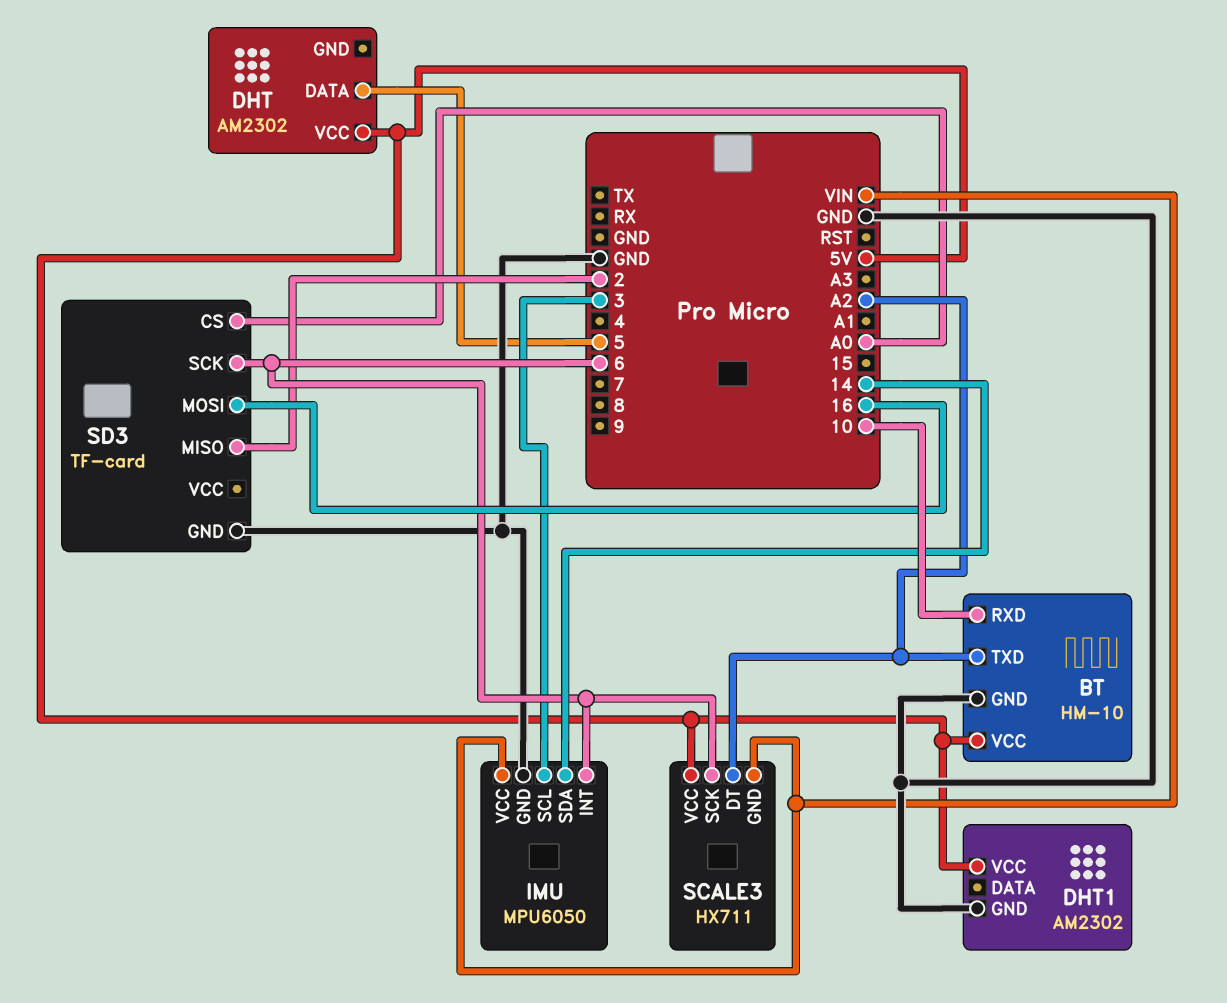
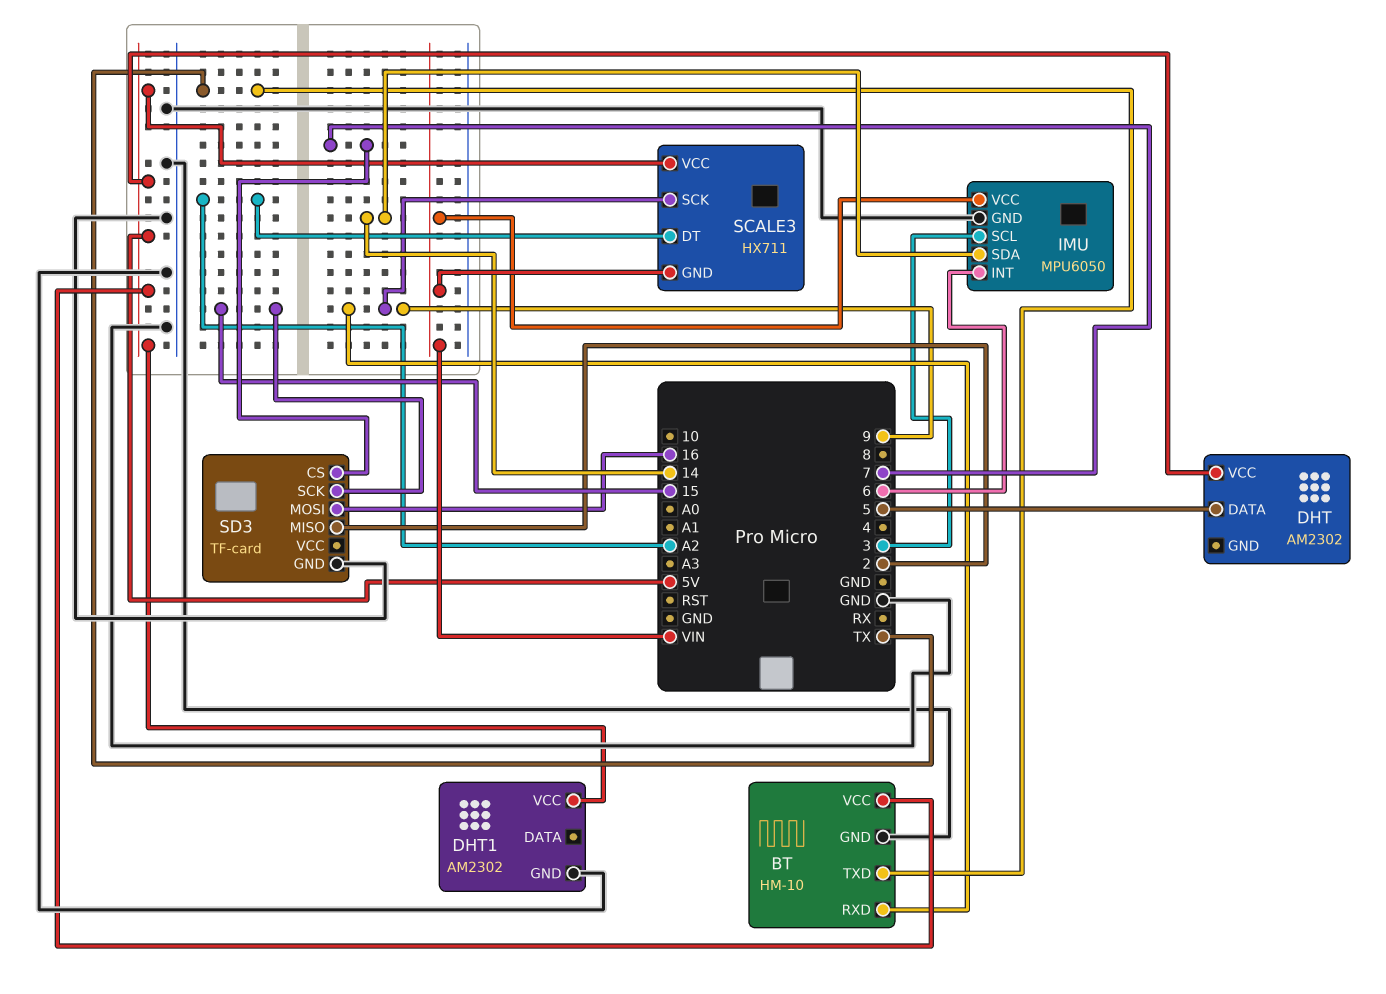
BT pin RXD: 10 -> 9
BT pin TXD: A2 -> TX
SCALE3 pin SCK: 6 -> 9
SD3 pin CS: A0 -> 7
SD3 pin SCK: 6 -> 15

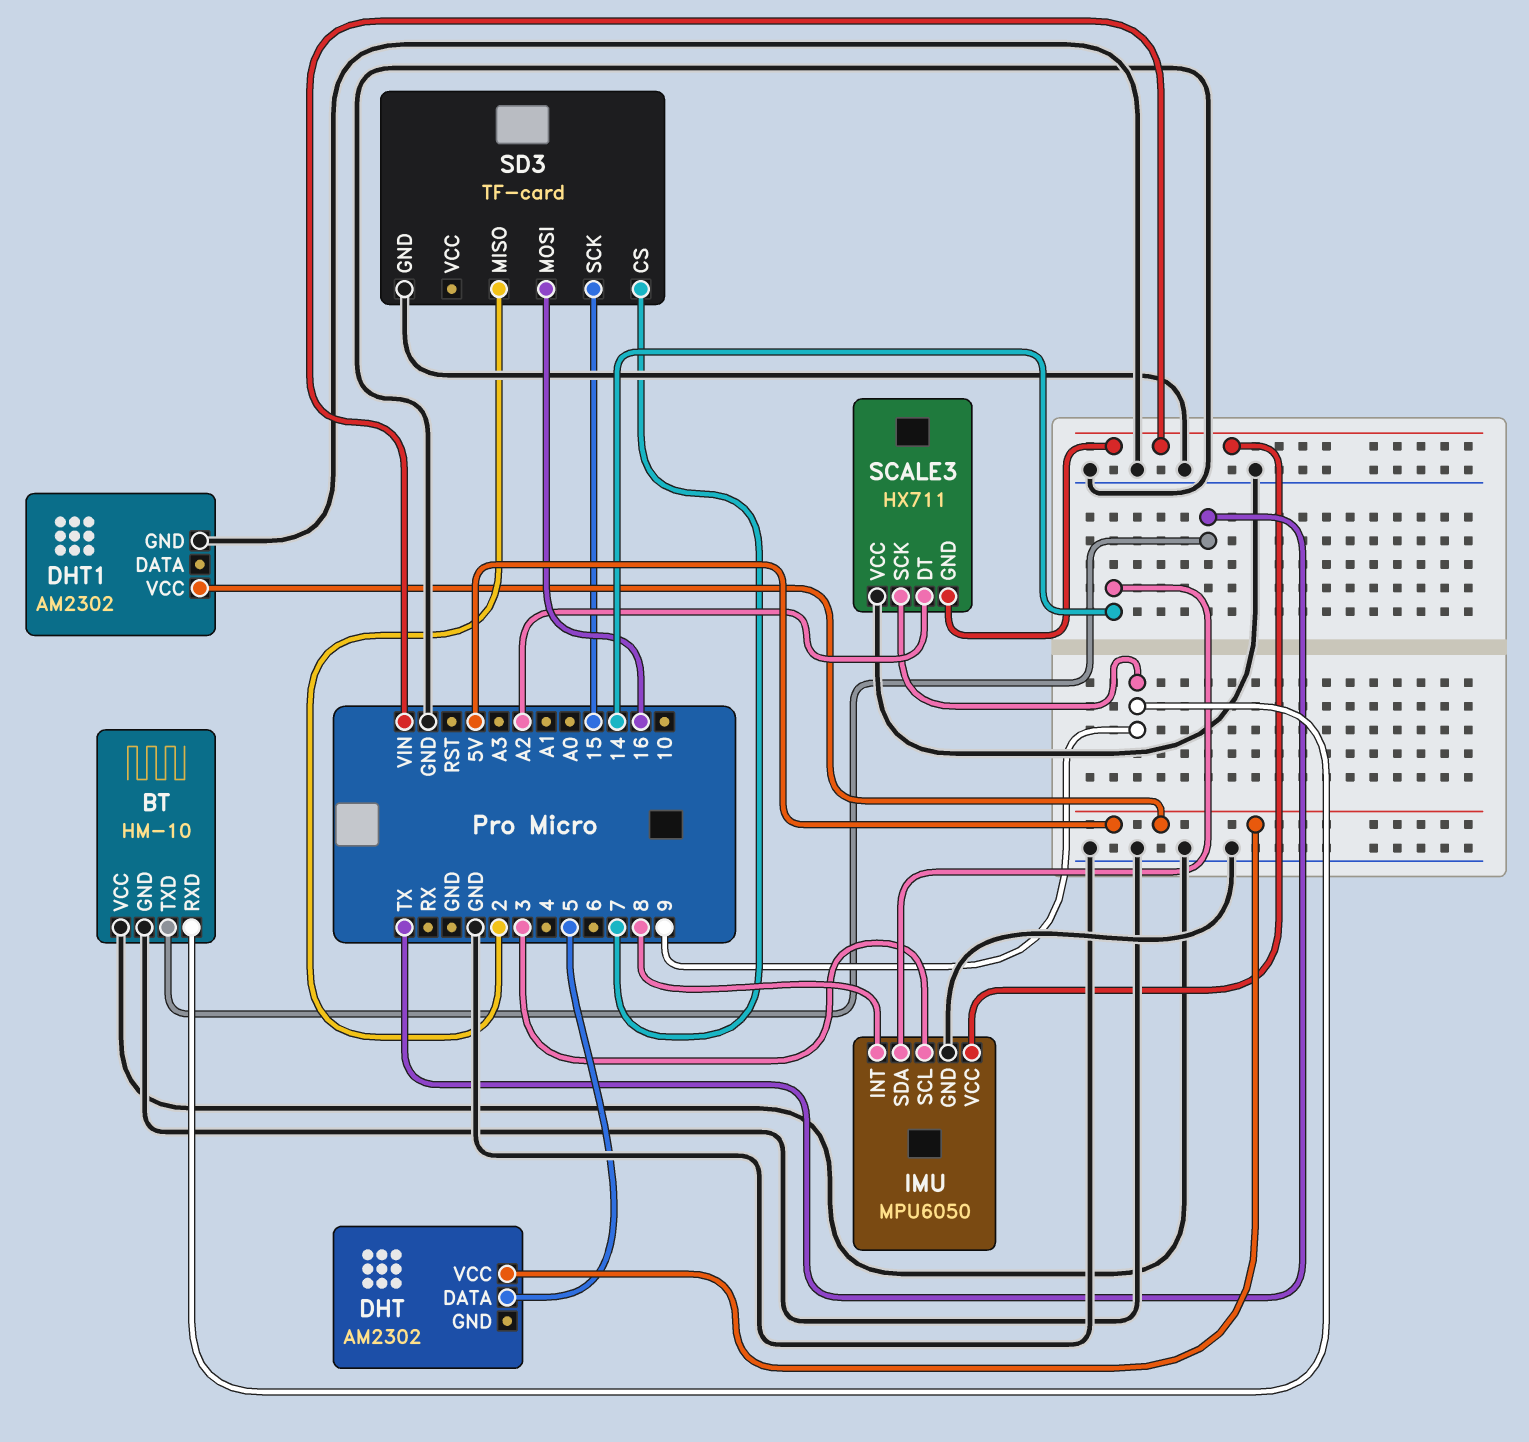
BT pin VCC: 5V -> GND
IMU pin INT: 6 -> 8
SCALE3 pin VCC: 5V -> GND

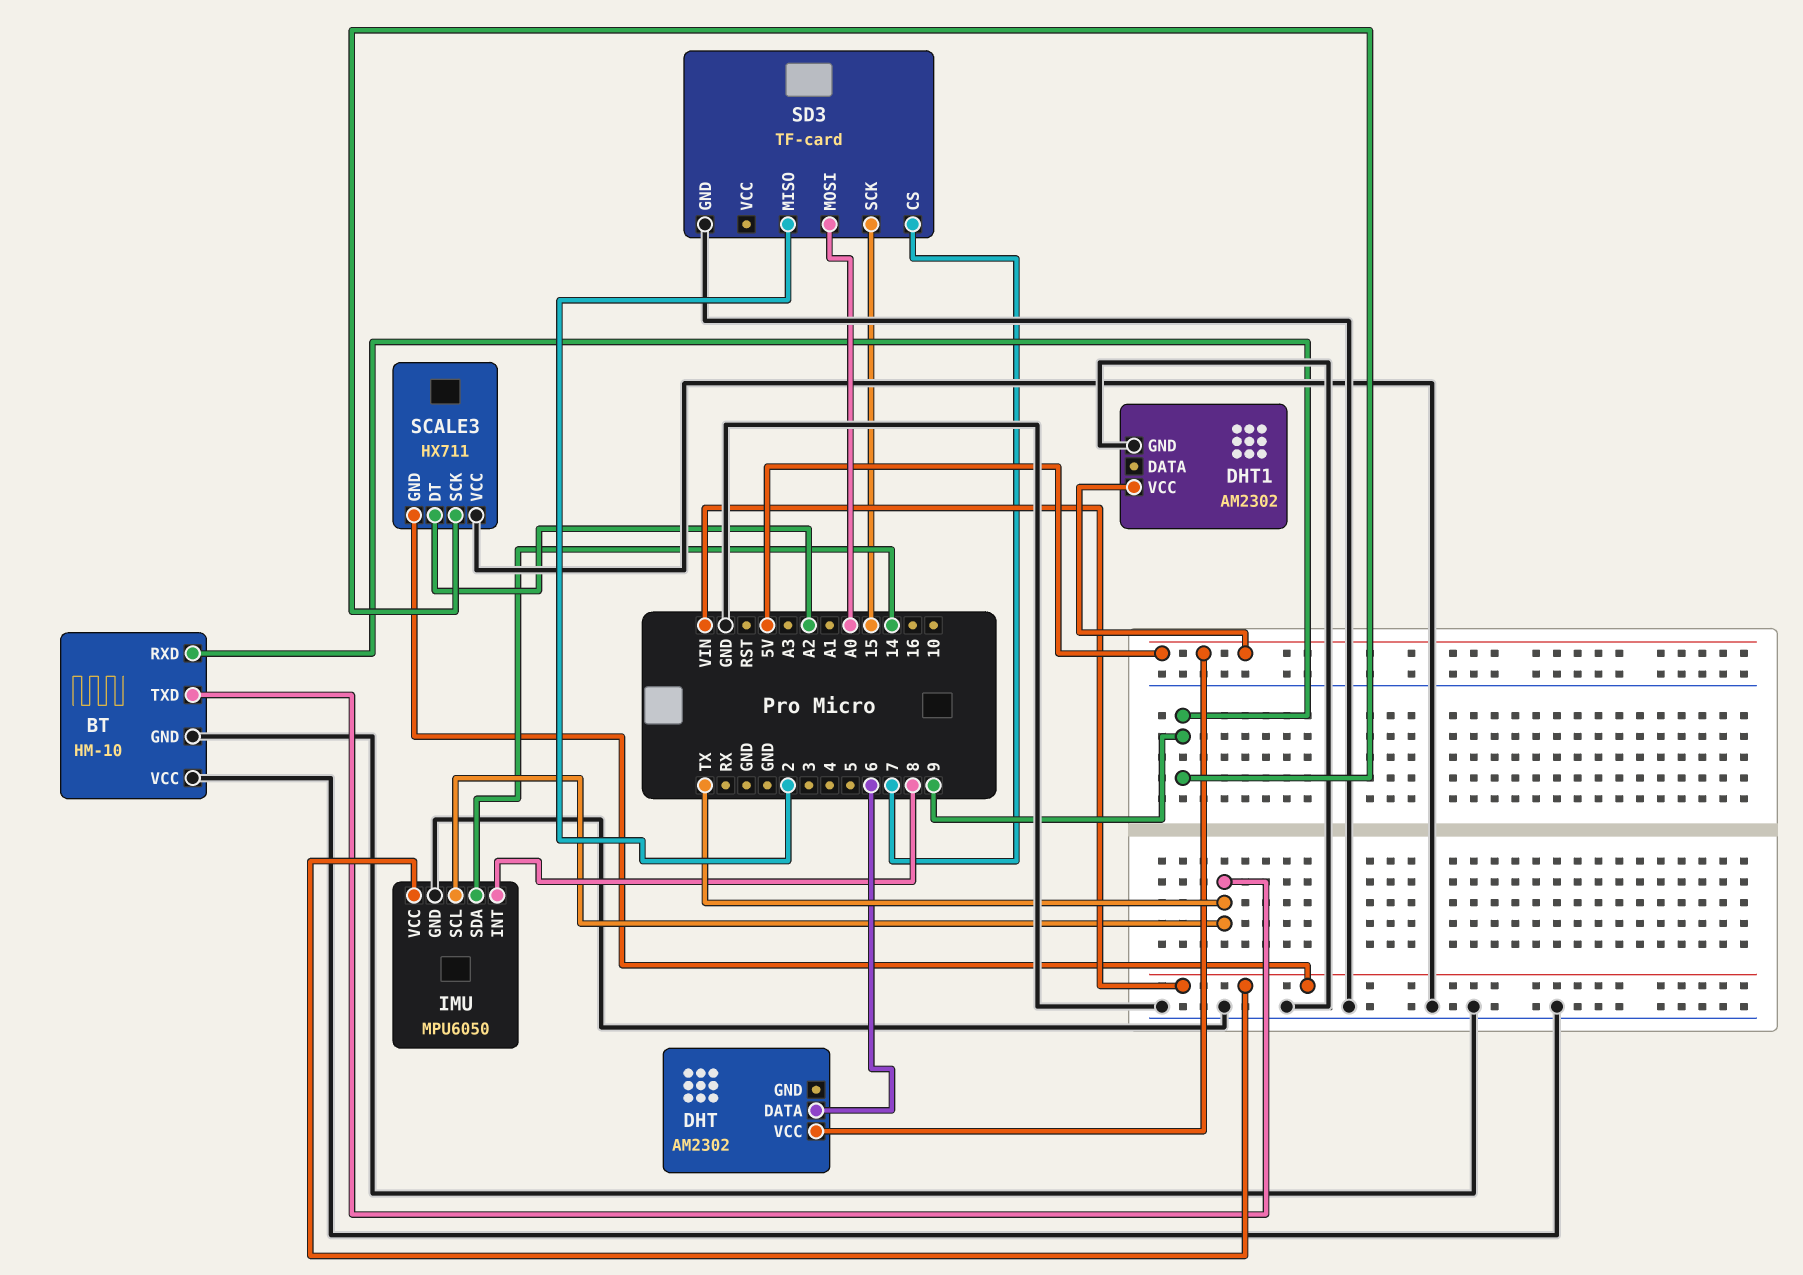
DHT pin DATA: 5 -> 6
IMU pin SCL: 3 -> TX
SD3 pin MOSI: 16 -> A0

